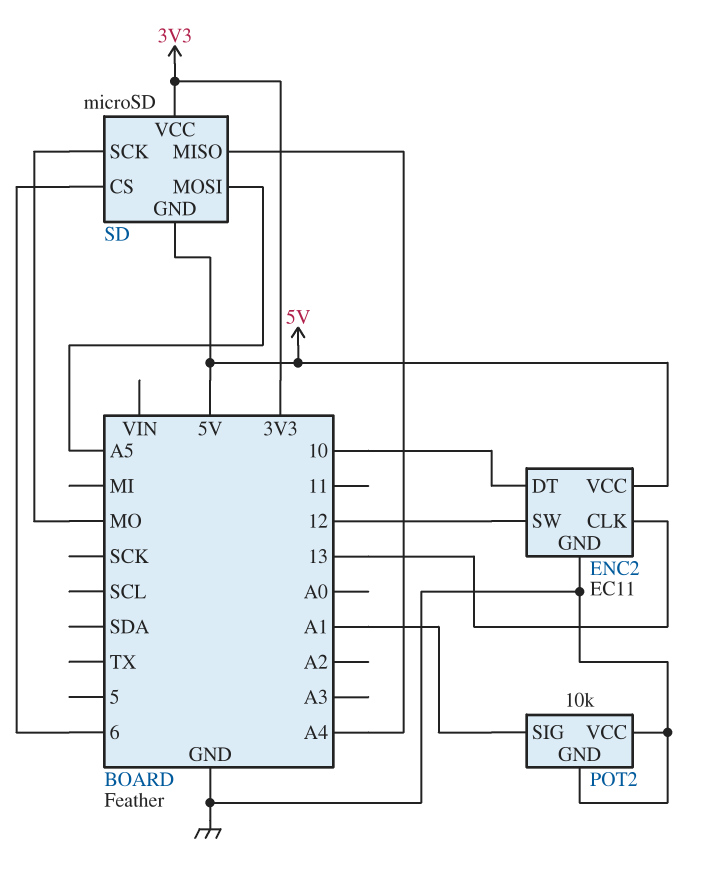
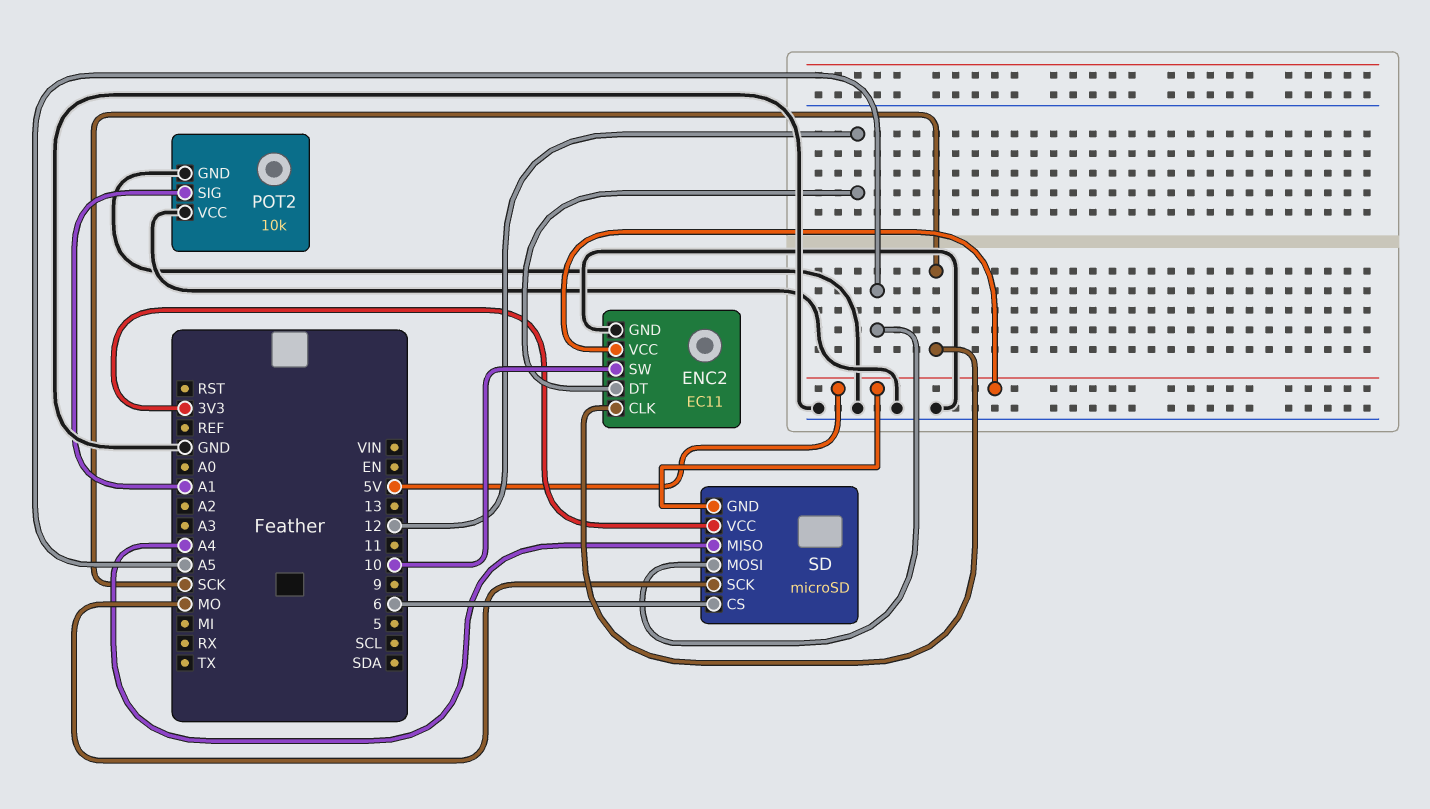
ENC2 pin CLK: 13 -> SCK
ENC2 pin DT: 10 -> 12
ENC2 pin SW: 12 -> 10

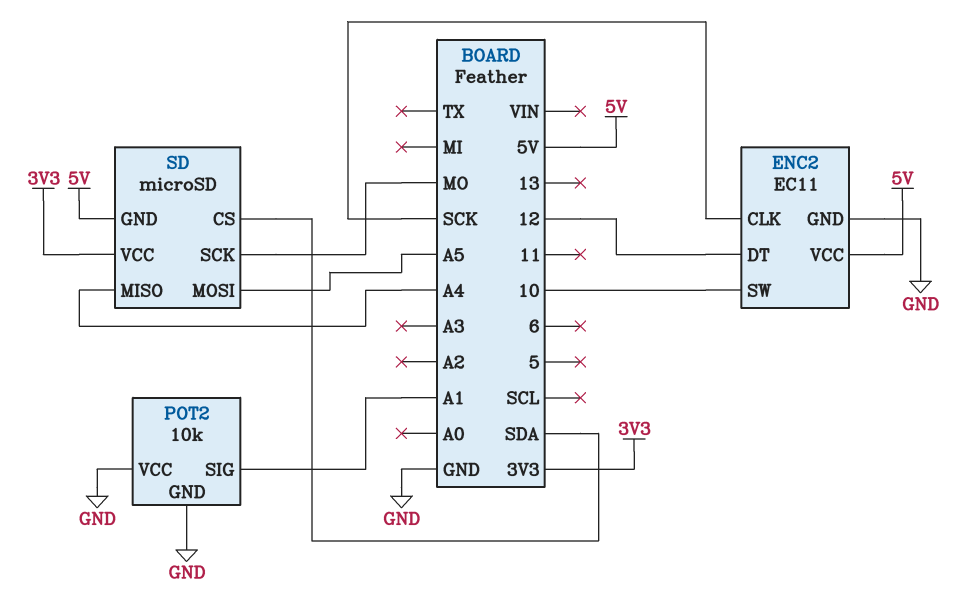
SD pin CS: 6 -> SDA

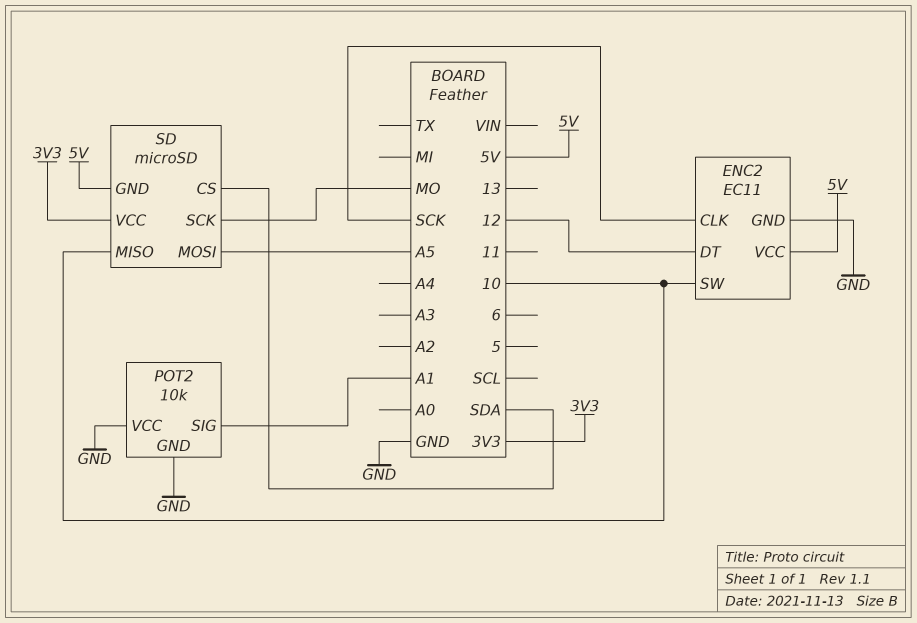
SD pin MISO: A4 -> 10

